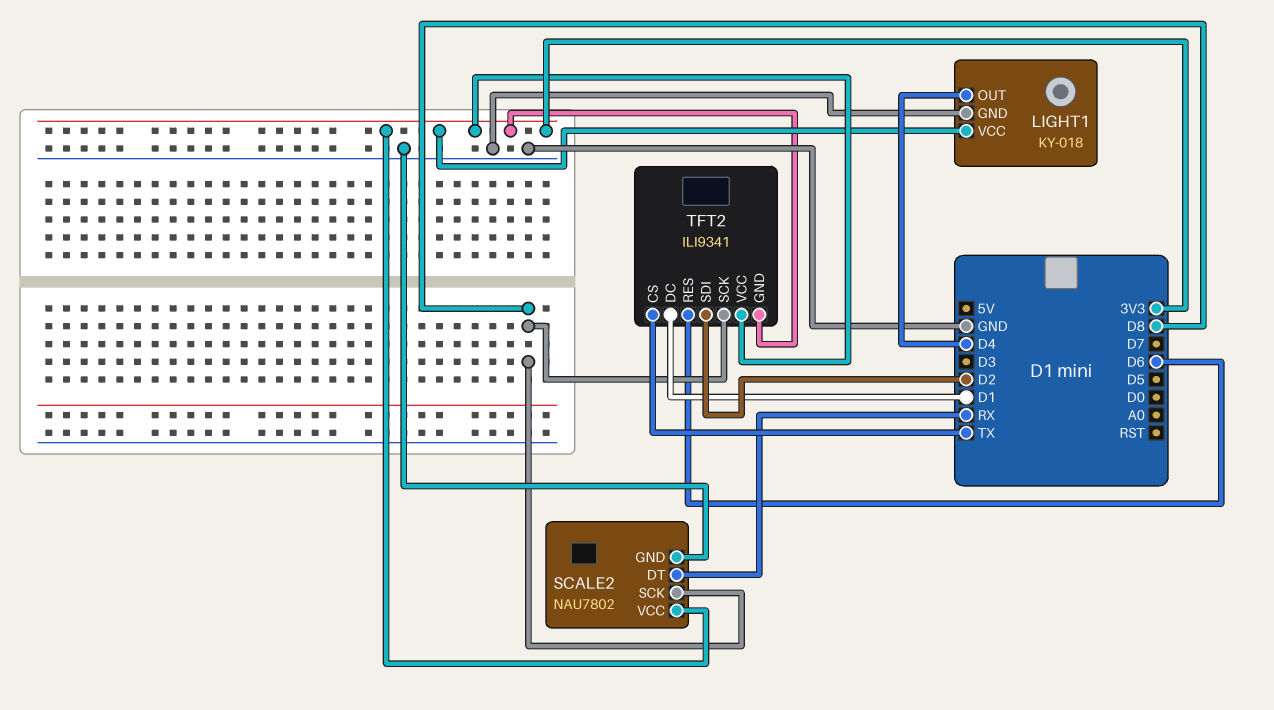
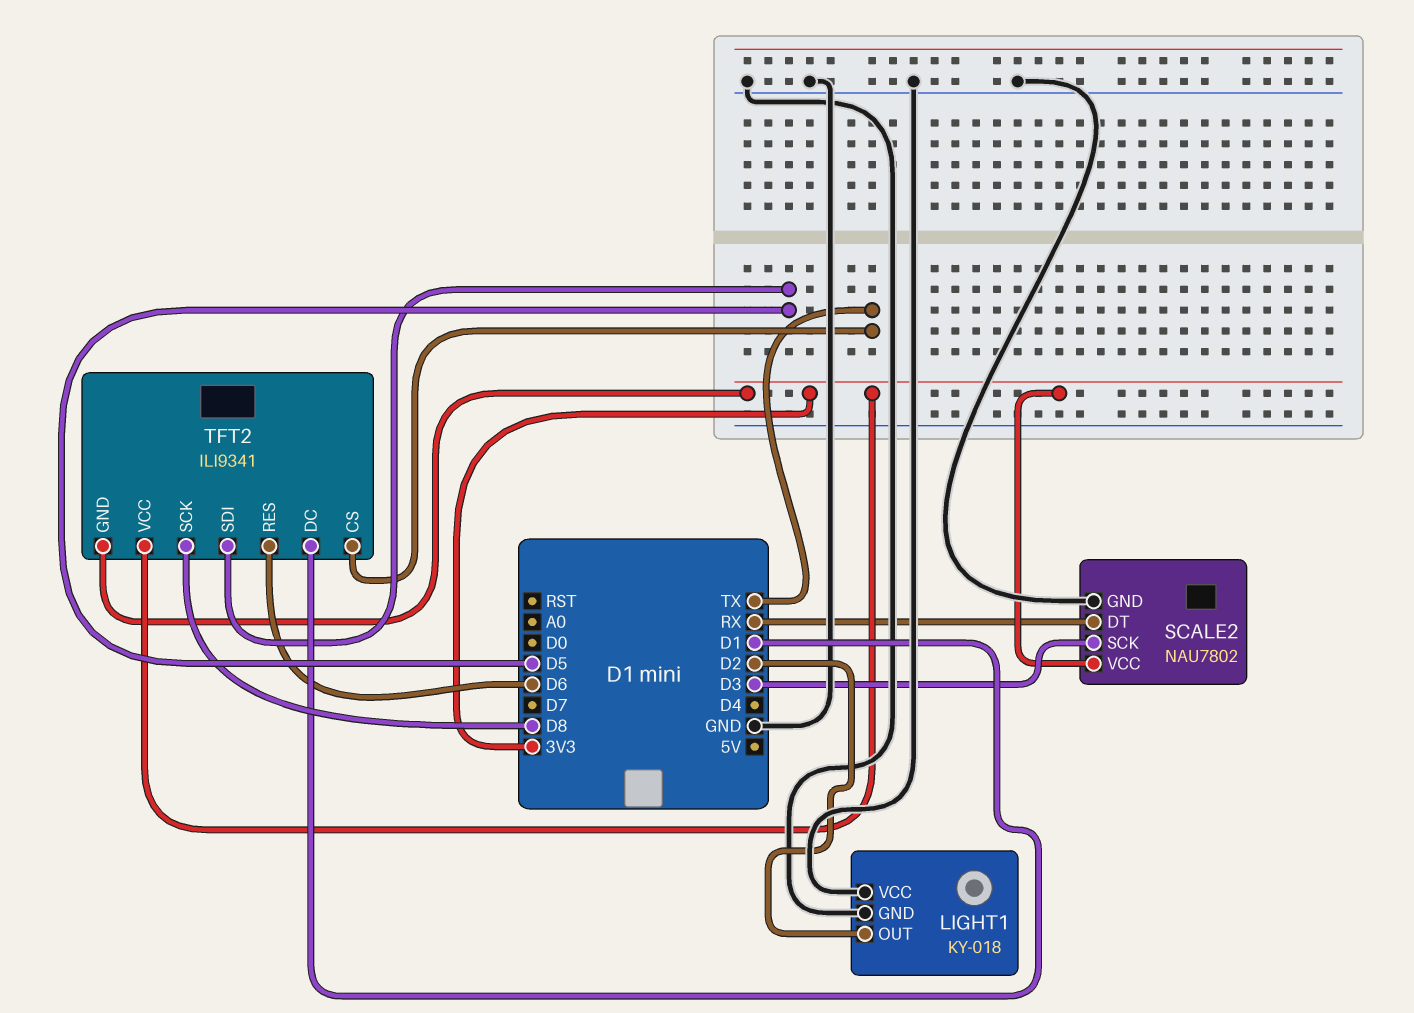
LIGHT1 pin OUT: D4 -> D2
LIGHT1 pin VCC: 3V3 -> GND
SCALE2 pin SCK: D8 -> D3
TFT2 pin SDI: D2 -> D5

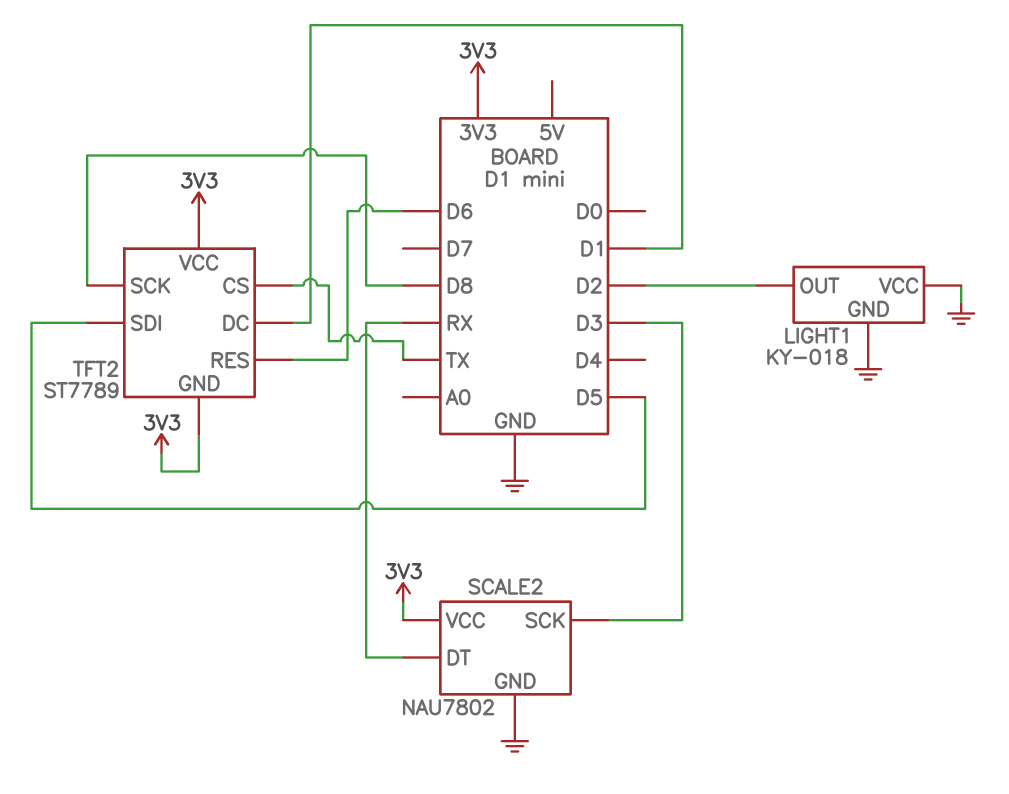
TFT2: ILI9341 -> ST7789

